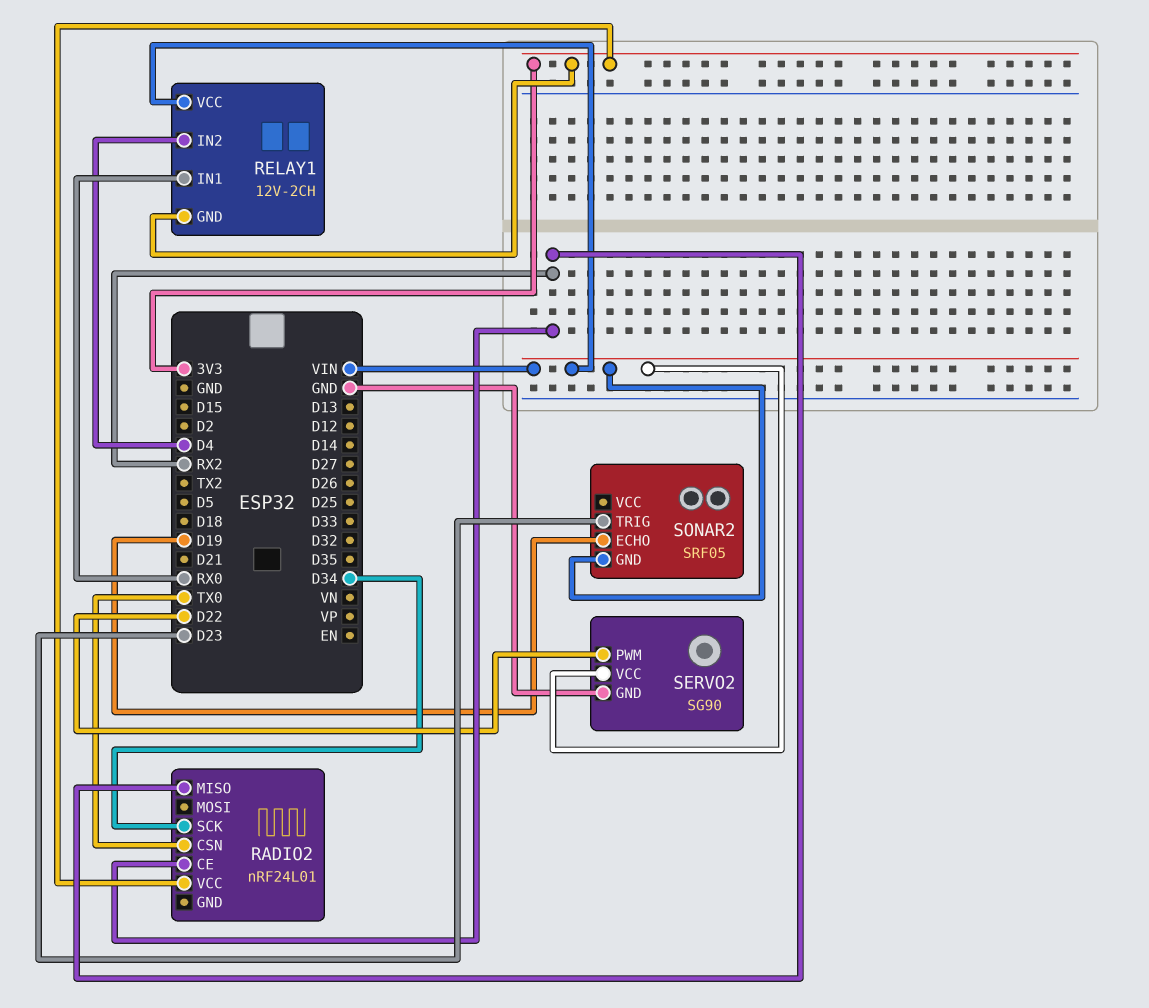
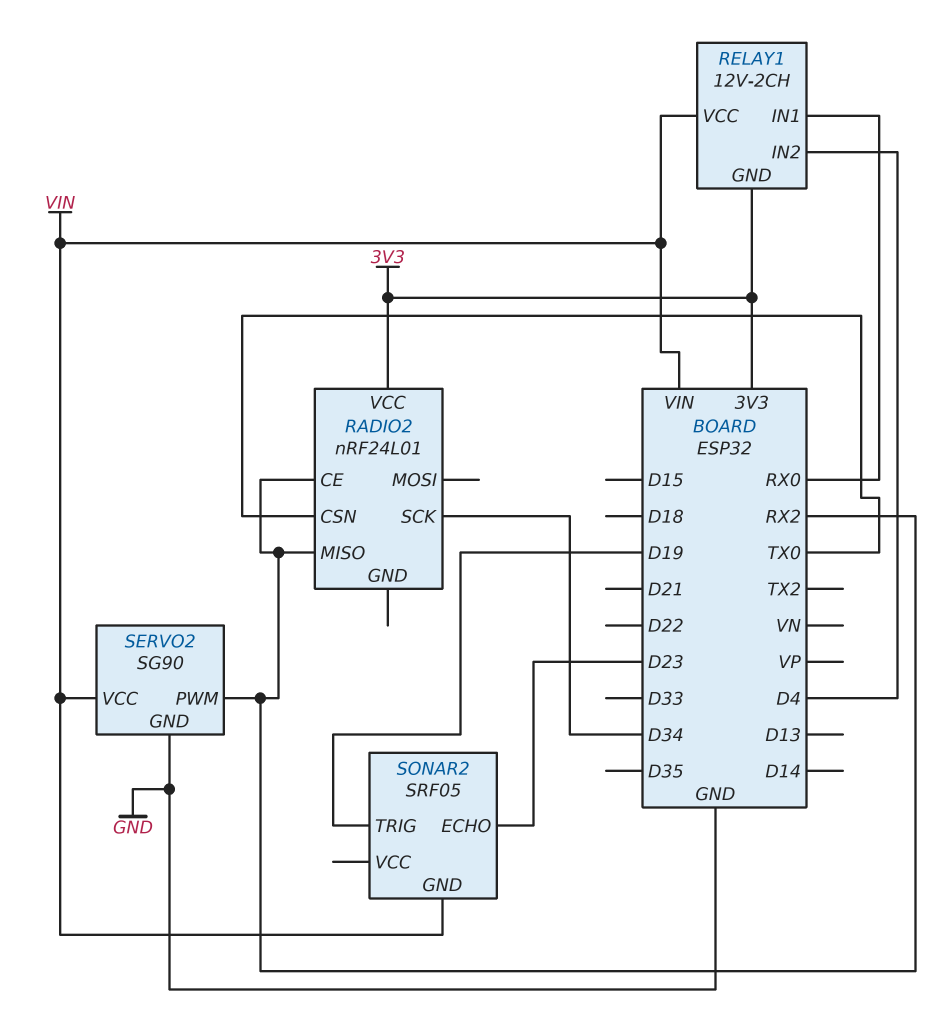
SERVO2 pin PWM: D22 -> RX2
SONAR2 pin ECHO: D19 -> D23
SONAR2 pin TRIG: D23 -> D19

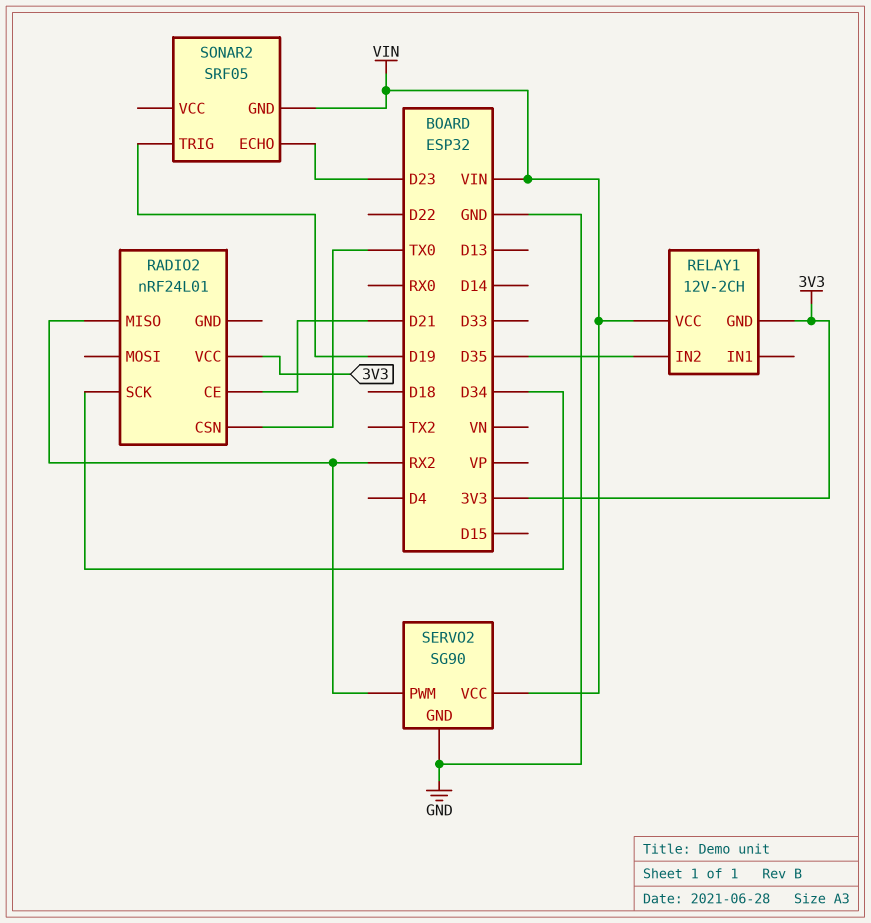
RADIO2 pin CE: RX2 -> D21
RELAY1 pin IN1: RX0 -> none
RELAY1 pin IN2: D4 -> D35

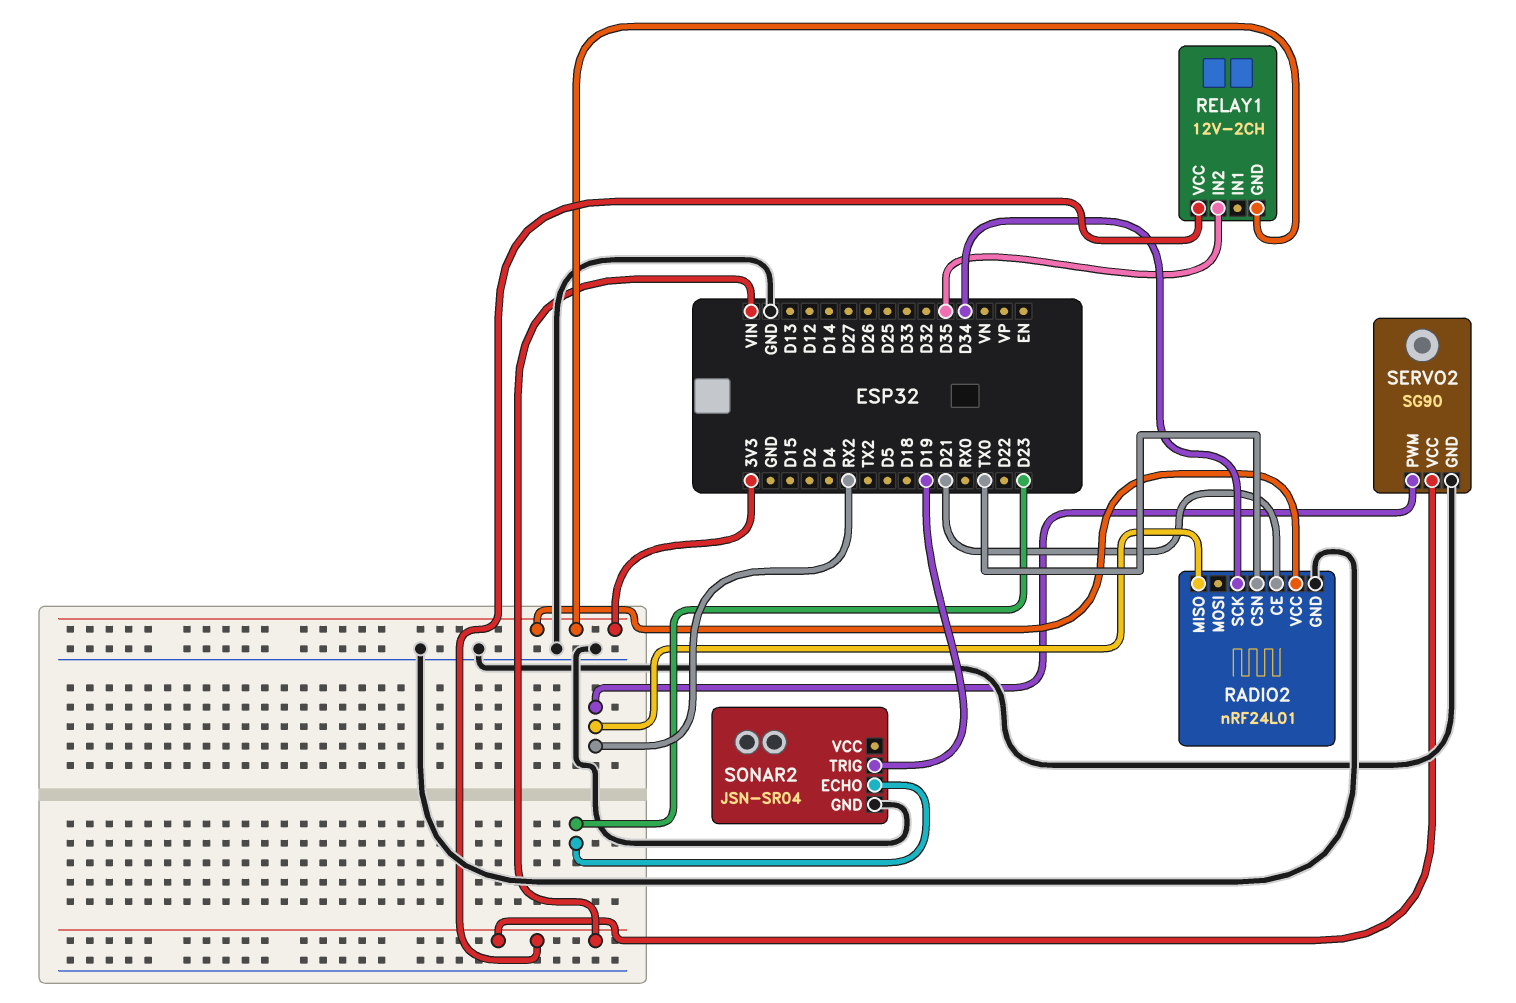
RADIO2 pin GND: none -> GND
SONAR2: SRF05 -> JSN-SR04
SONAR2 pin GND: VIN -> GND

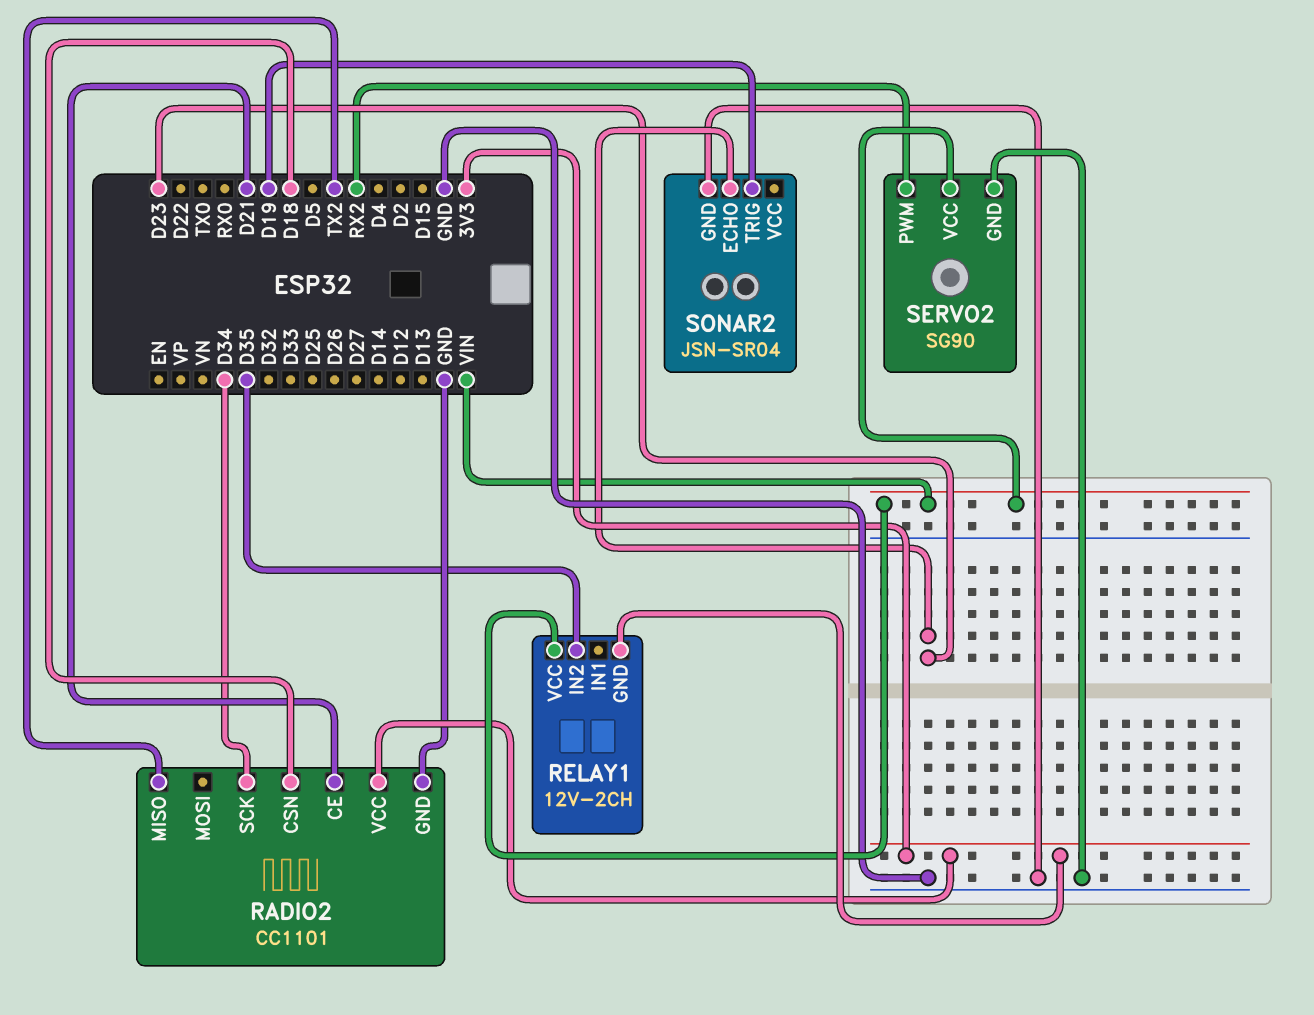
RADIO2: nRF24L01 -> CC1101
RADIO2 pin CSN: TX0 -> D18
RADIO2 pin MISO: RX2 -> TX2

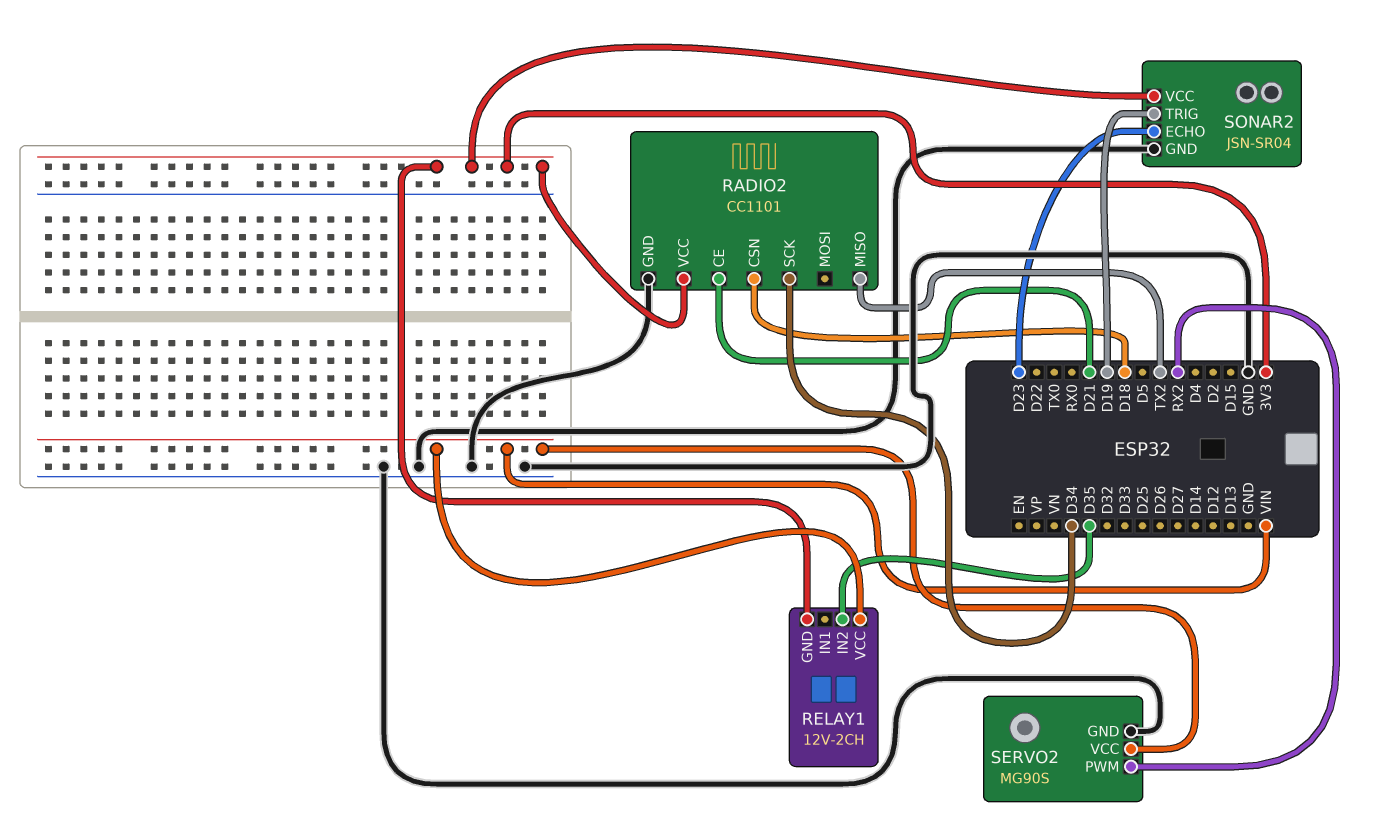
SERVO2: SG90 -> MG90S
SONAR2 pin VCC: none -> 3V3

